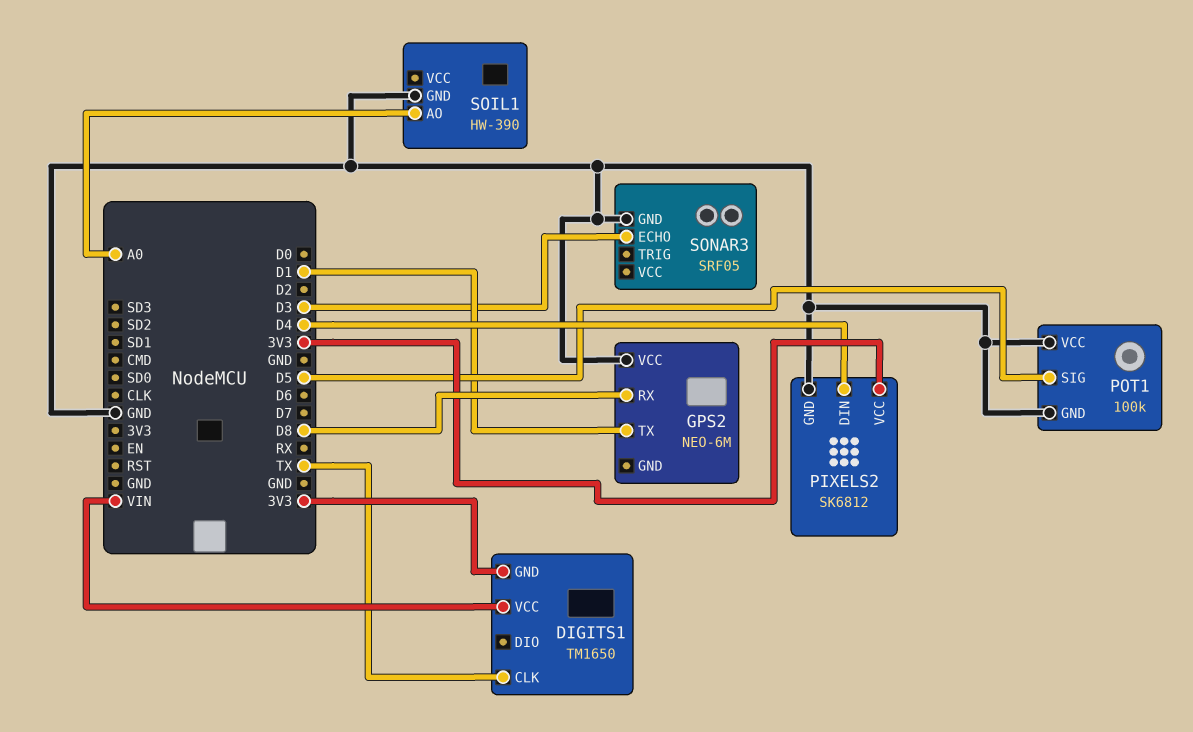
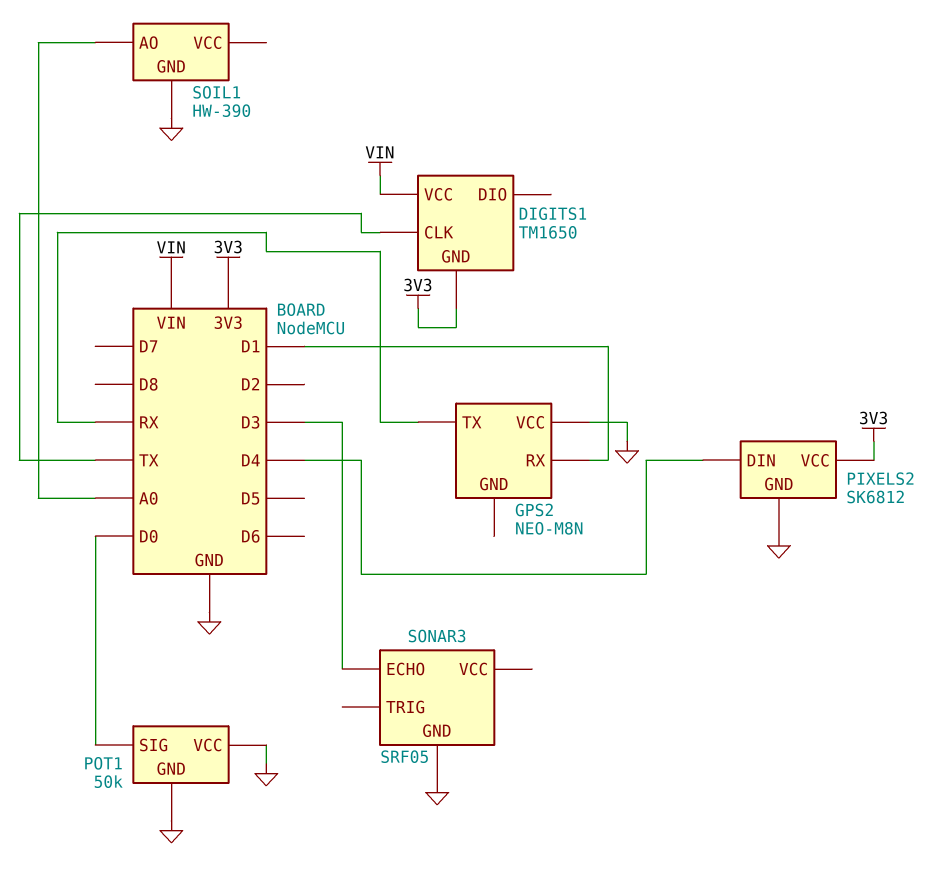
GPS2: NEO-6M -> NEO-M8N
GPS2 pin RX: D8 -> D1
GPS2 pin TX: D1 -> RX
POT1: 100k -> 50k
POT1 pin SIG: D5 -> D0

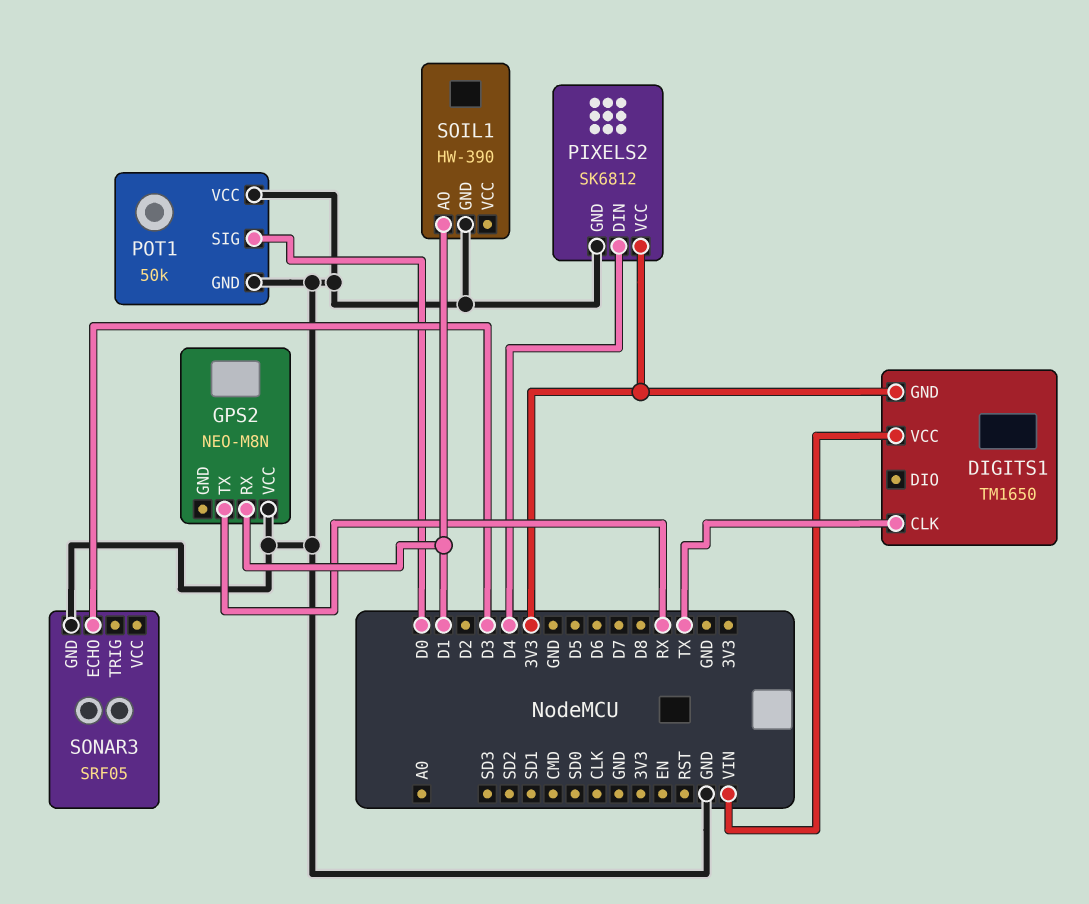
SOIL1 pin AO: A0 -> D1

